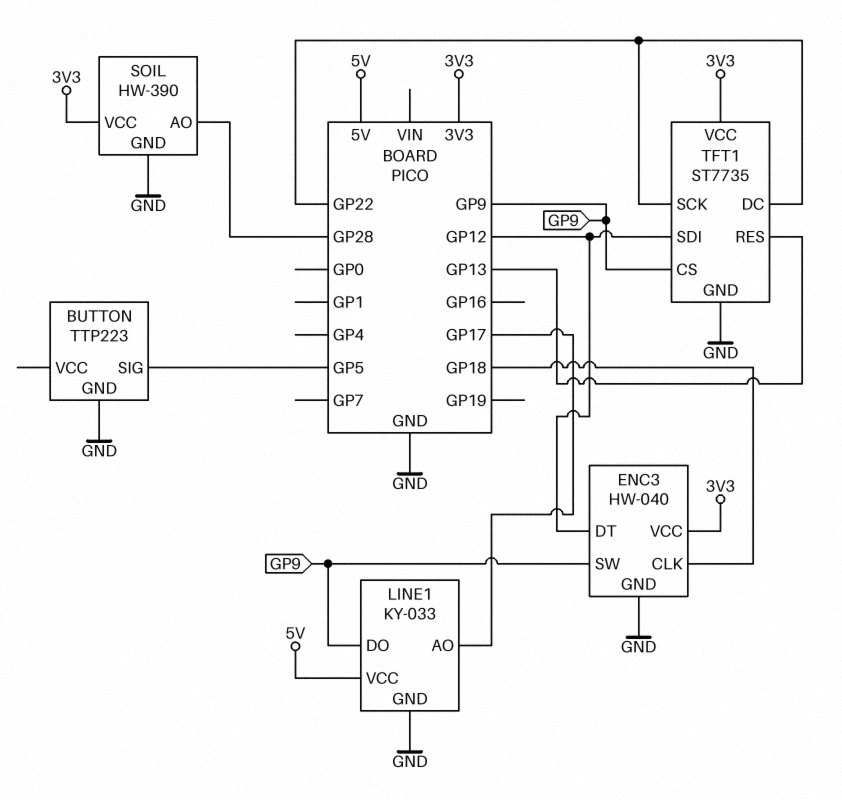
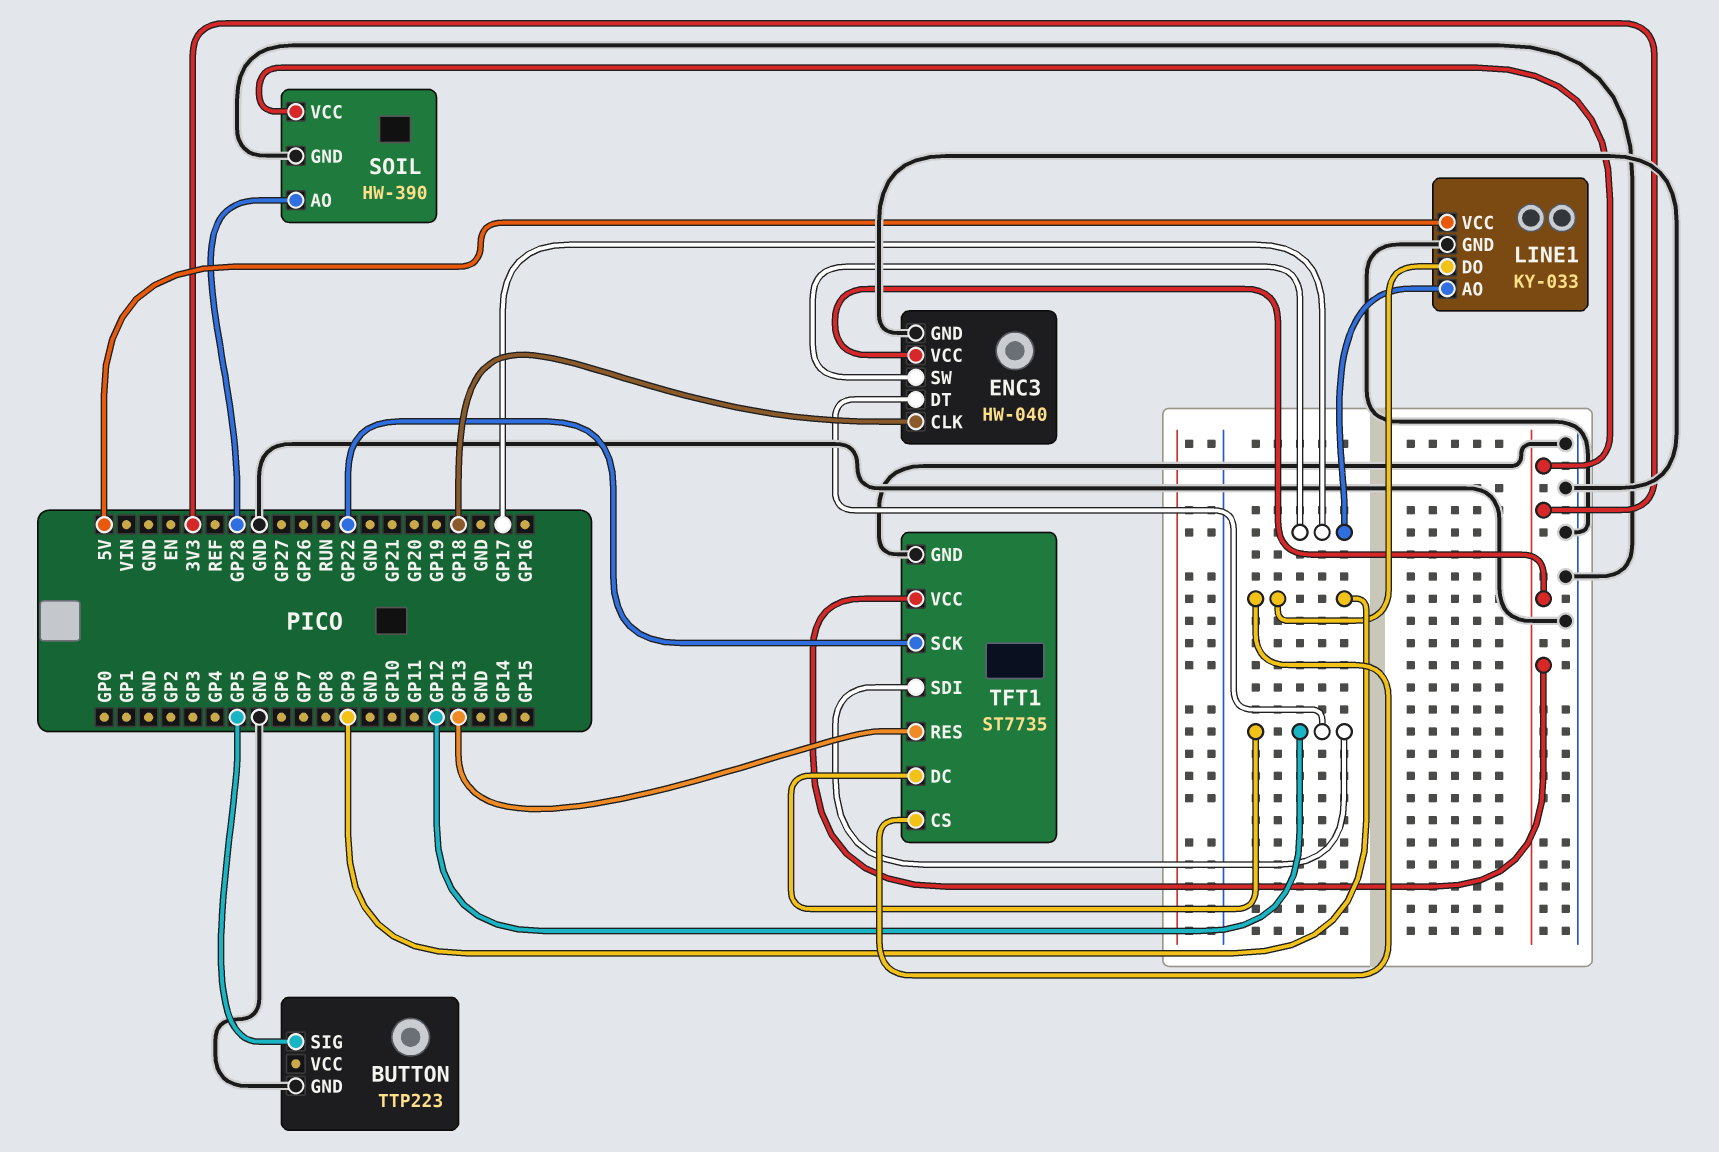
ENC3 pin SW: GP9 -> GP17
TFT1 pin DC: GP22 -> GP12

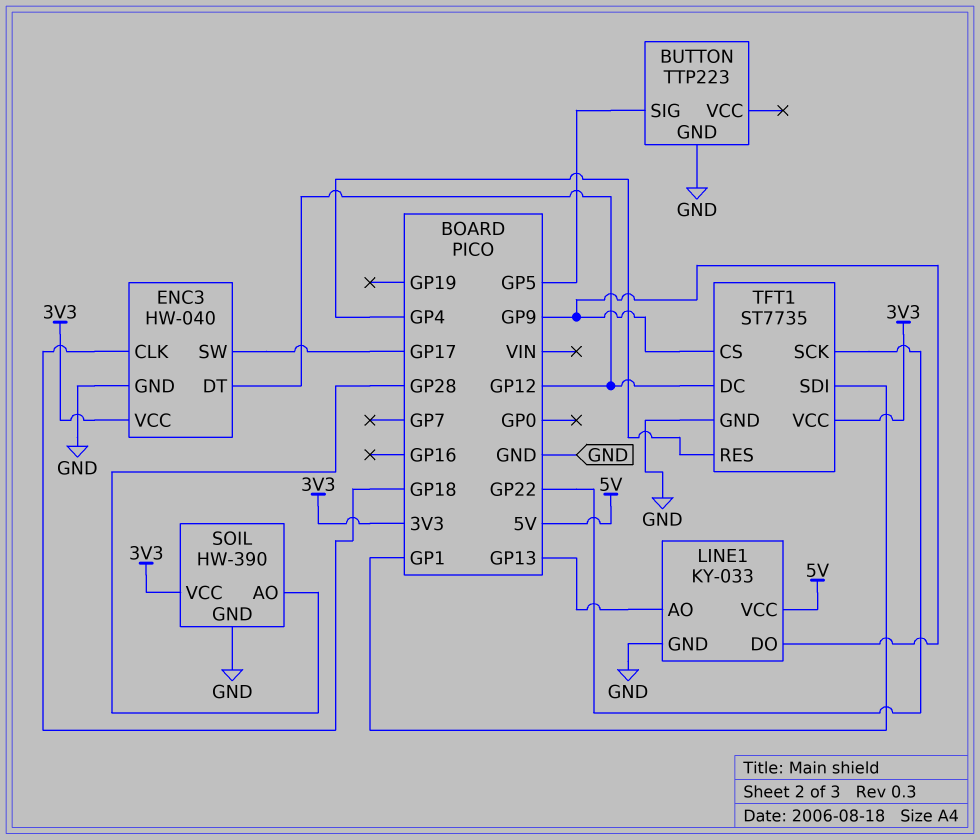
LINE1 pin AO: GP17 -> GP13
TFT1 pin RES: GP13 -> GP4
TFT1 pin SDI: GP12 -> GP1

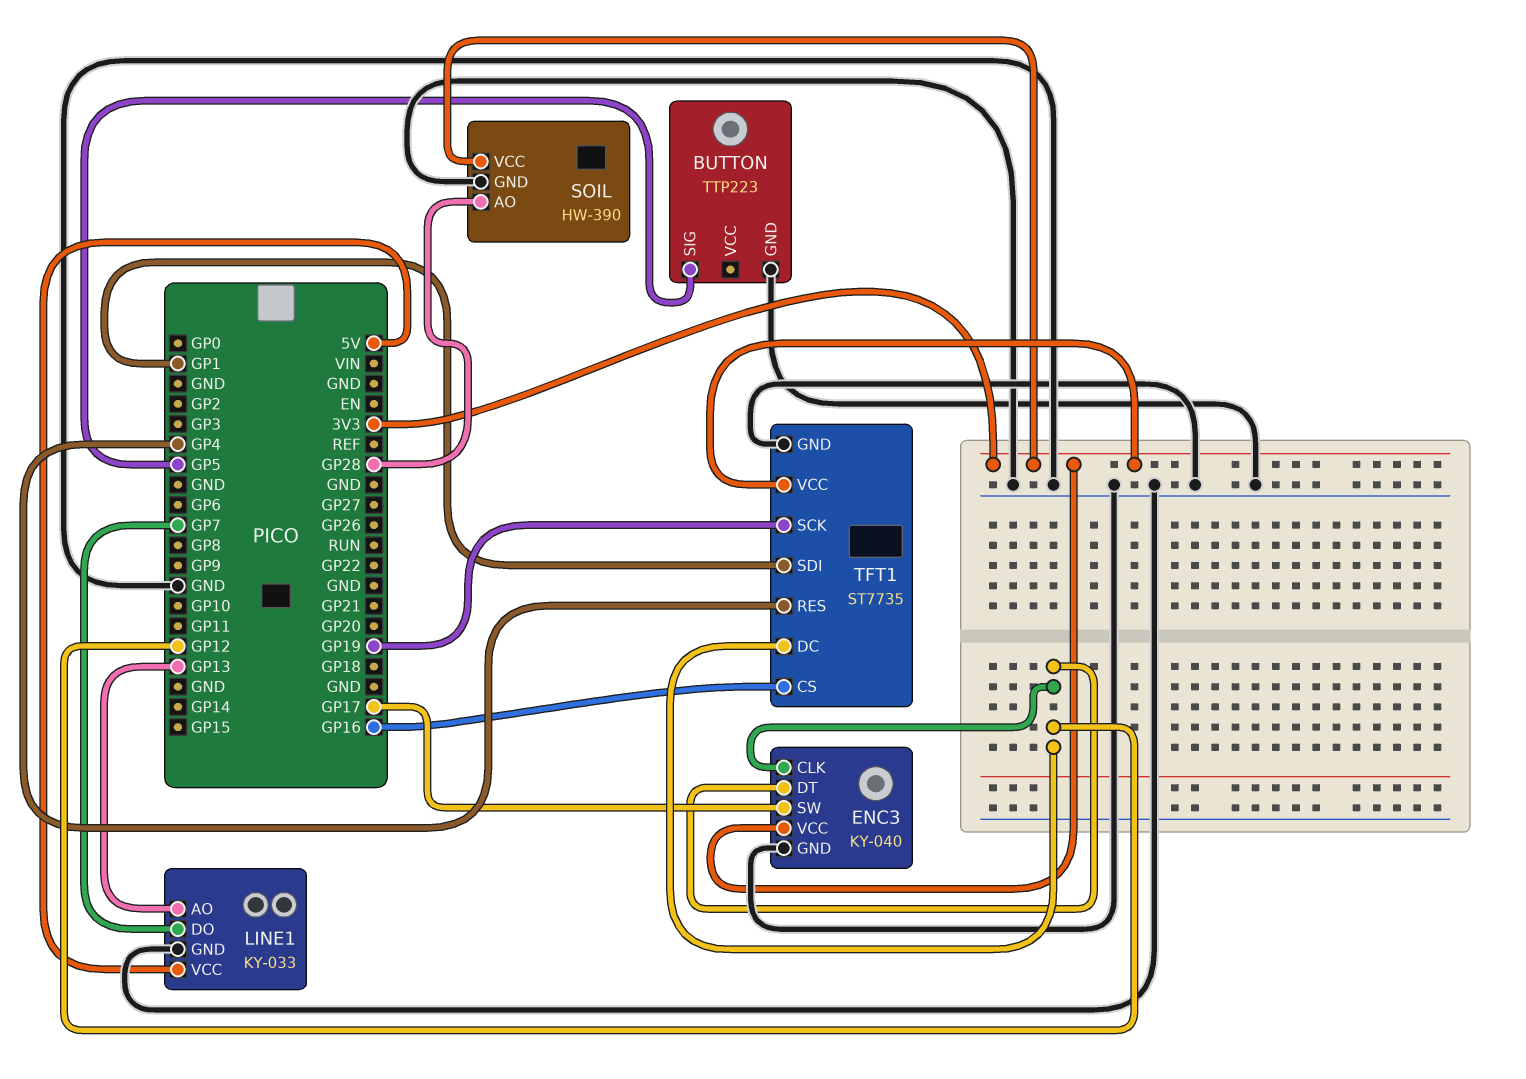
ENC3: HW-040 -> KY-040
ENC3 pin CLK: GP18 -> GP12
LINE1 pin DO: GP9 -> GP7
TFT1 pin CS: GP9 -> GP16
TFT1 pin SCK: GP22 -> GP19

